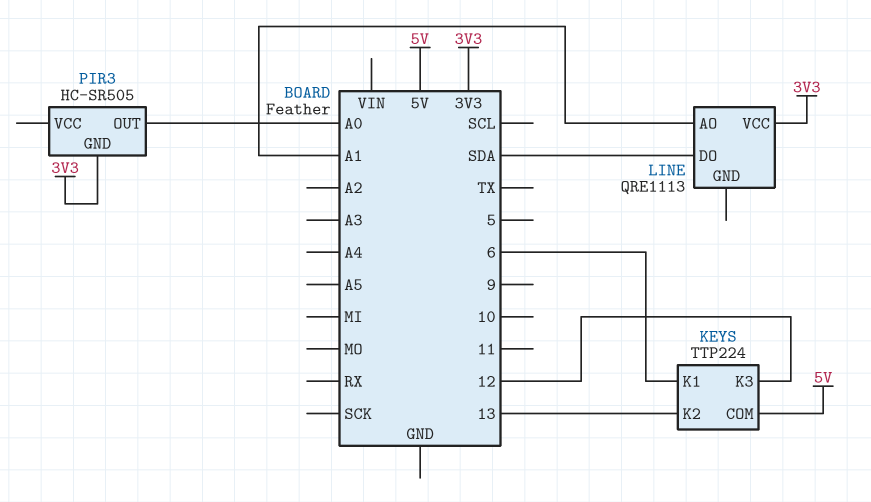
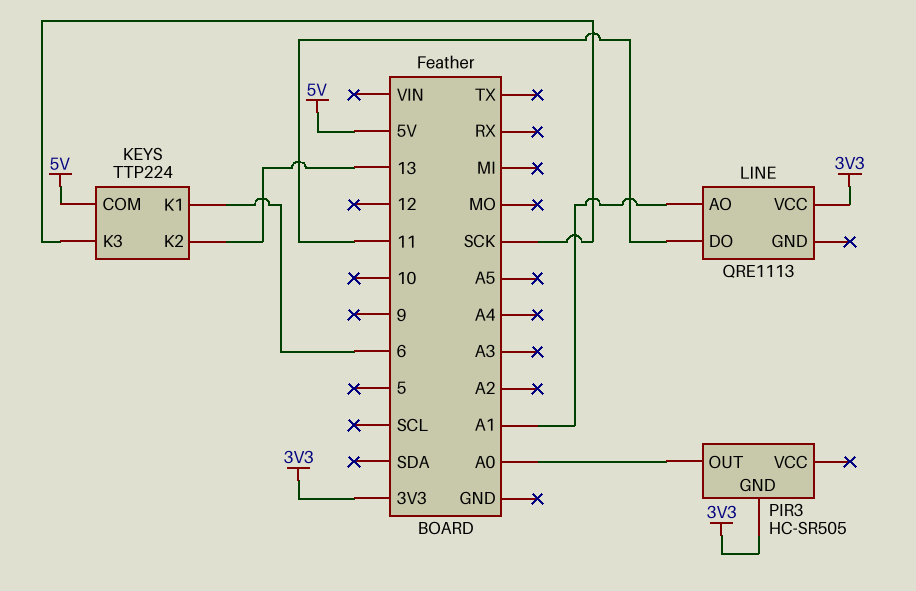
KEYS pin K3: 12 -> SCK
LINE pin DO: SDA -> 11

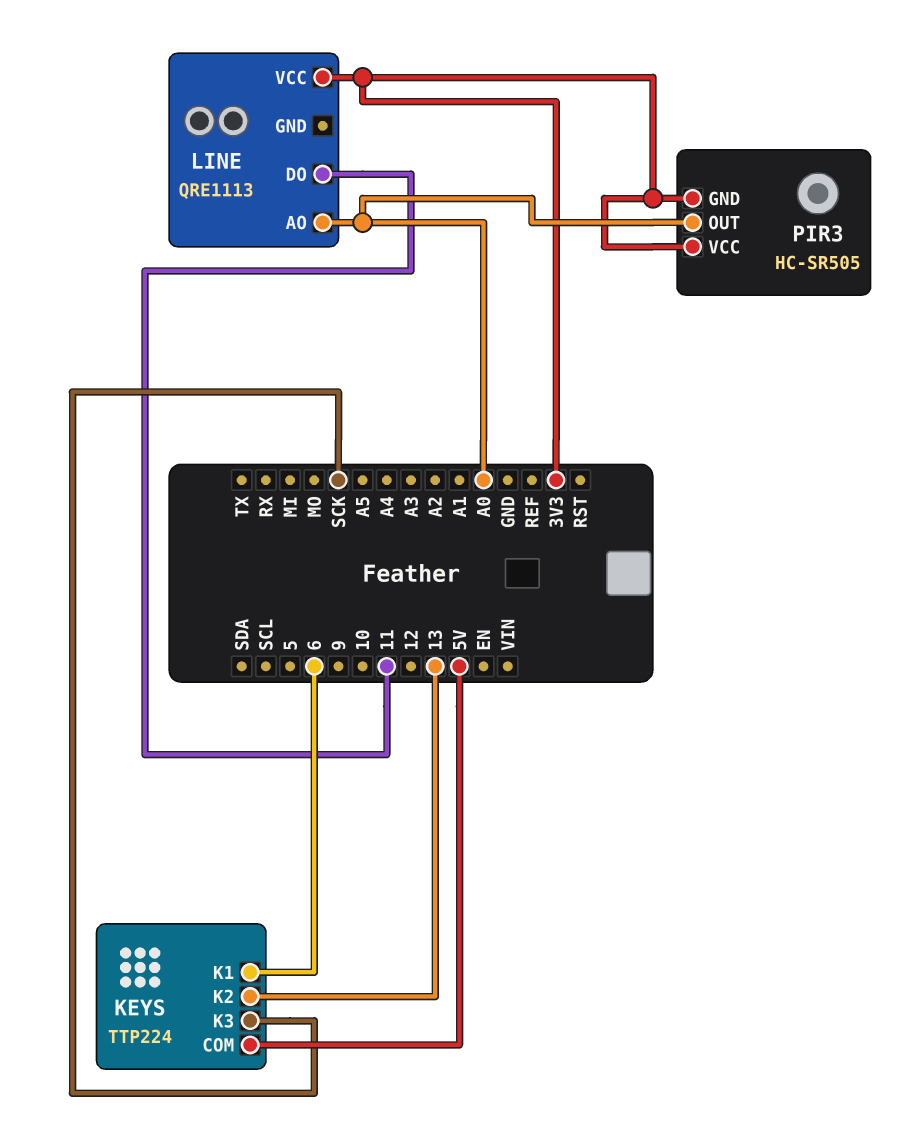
LINE pin AO: A1 -> A0
PIR3 pin VCC: none -> 3V3

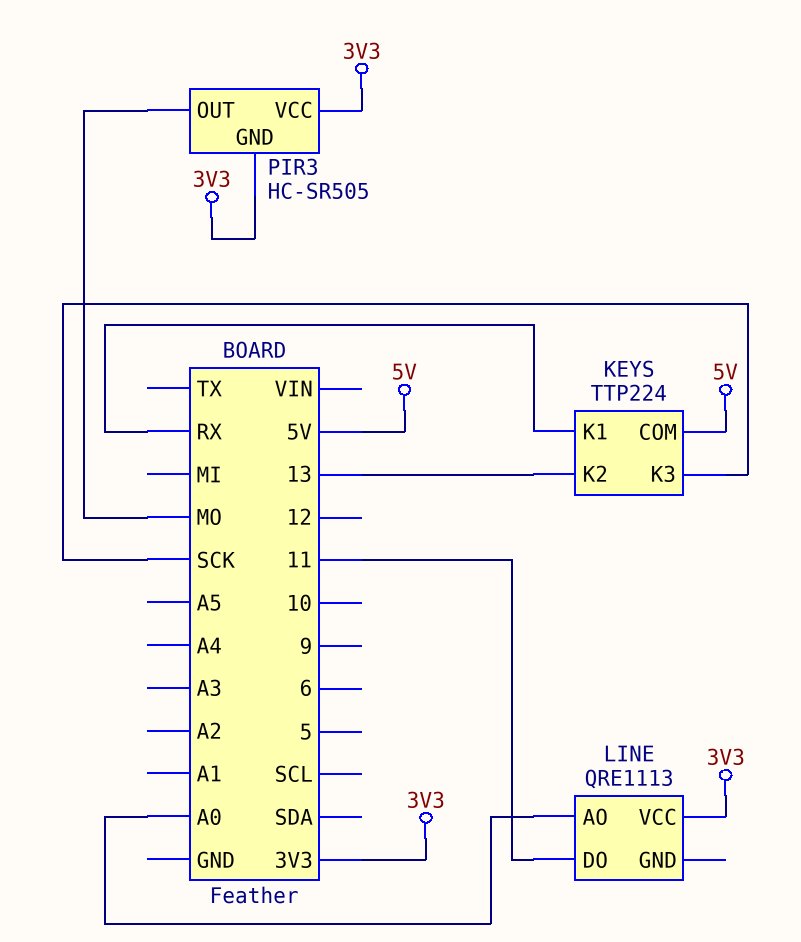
KEYS pin K1: 6 -> RX
PIR3 pin OUT: A0 -> MO

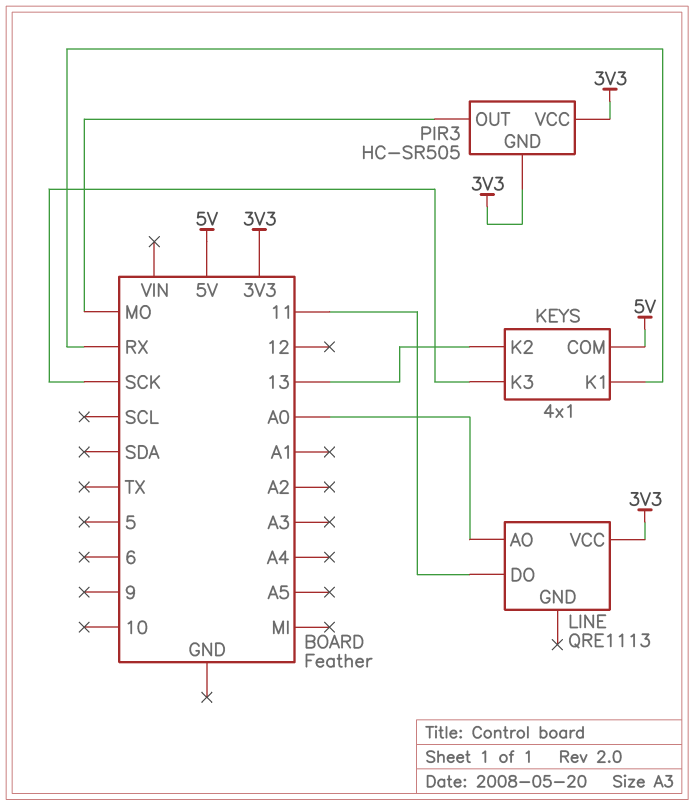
KEYS: TTP224 -> 4x1

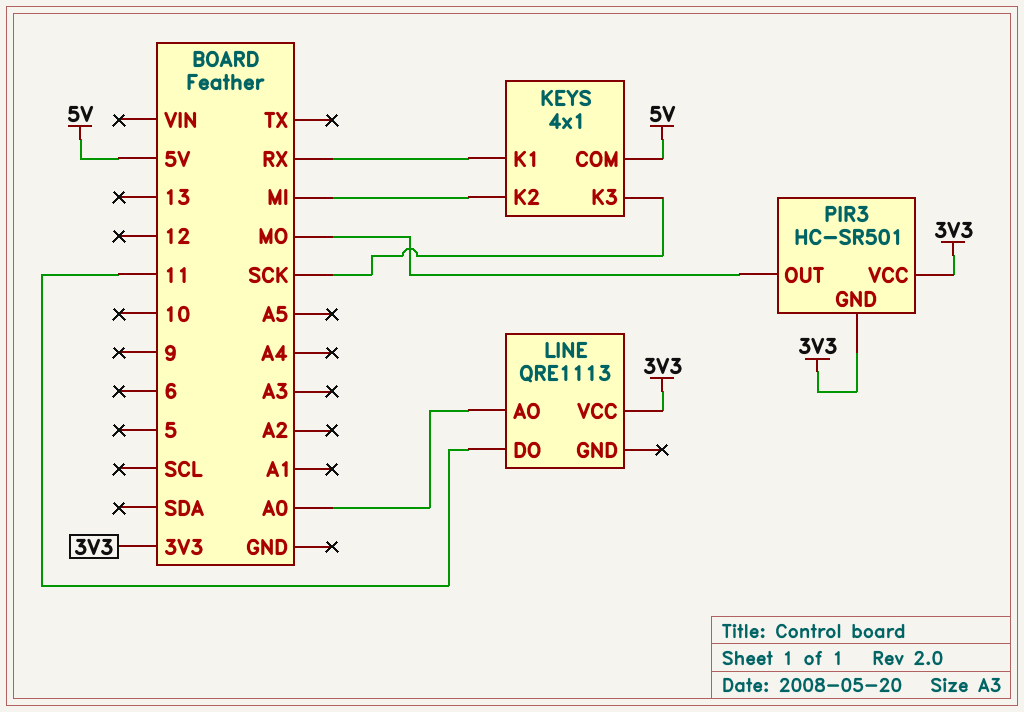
KEYS pin K2: 13 -> MI
PIR3: HC-SR505 -> HC-SR501

